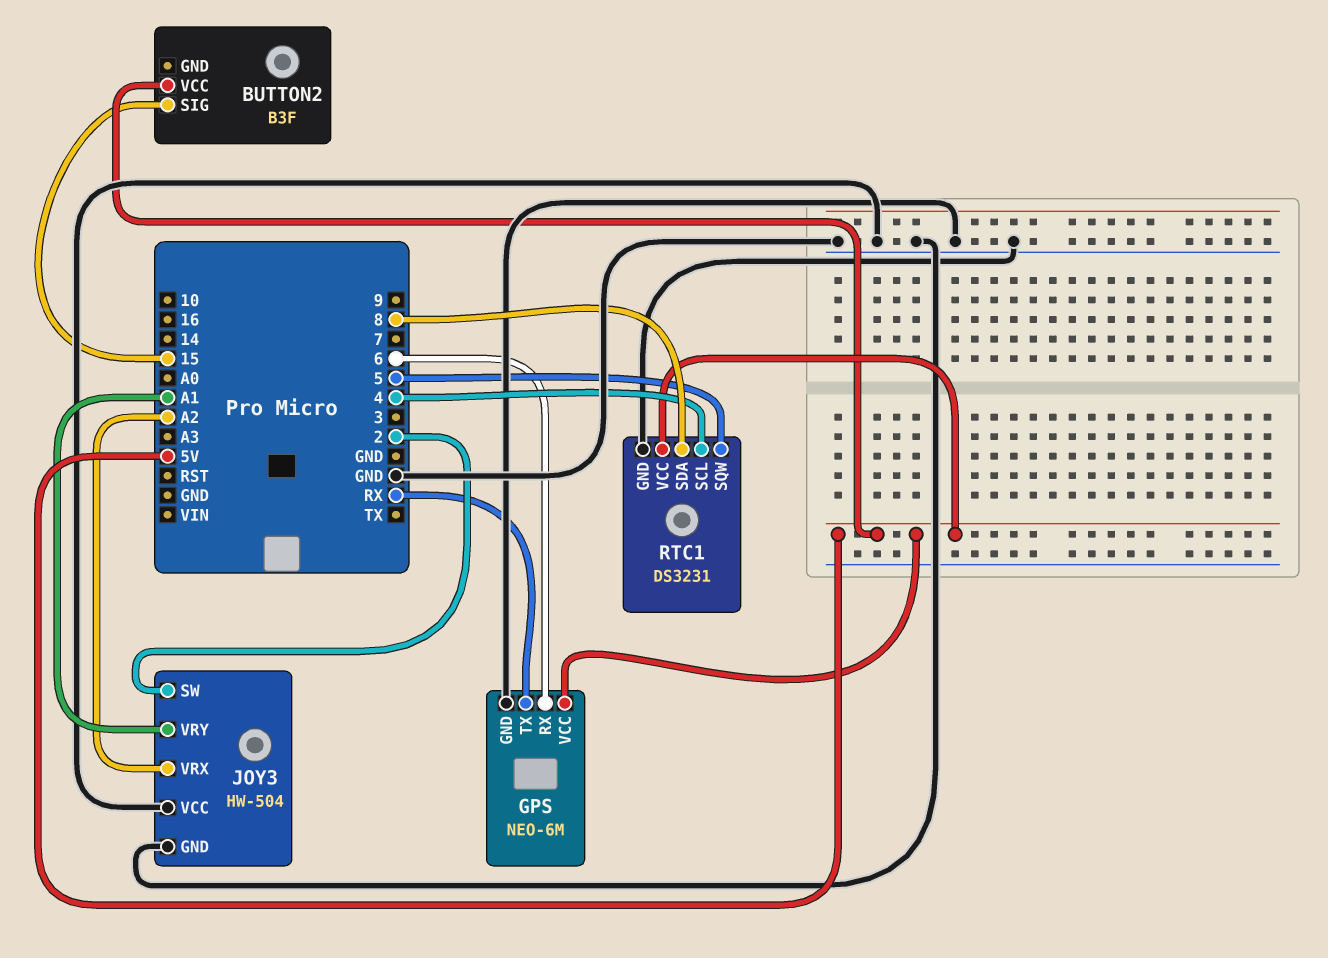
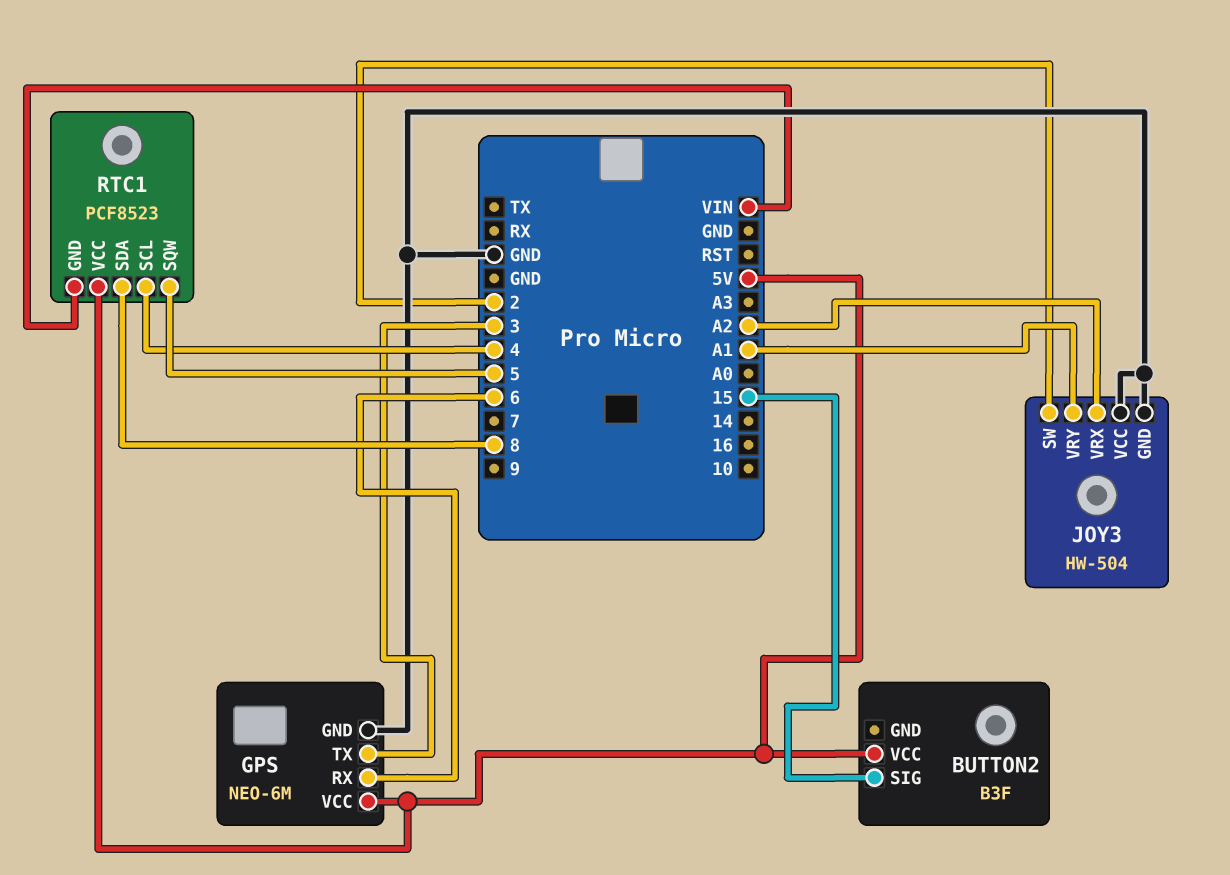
GPS pin TX: RX -> 3
RTC1: DS3231 -> PCF8523
RTC1 pin GND: GND -> VIN

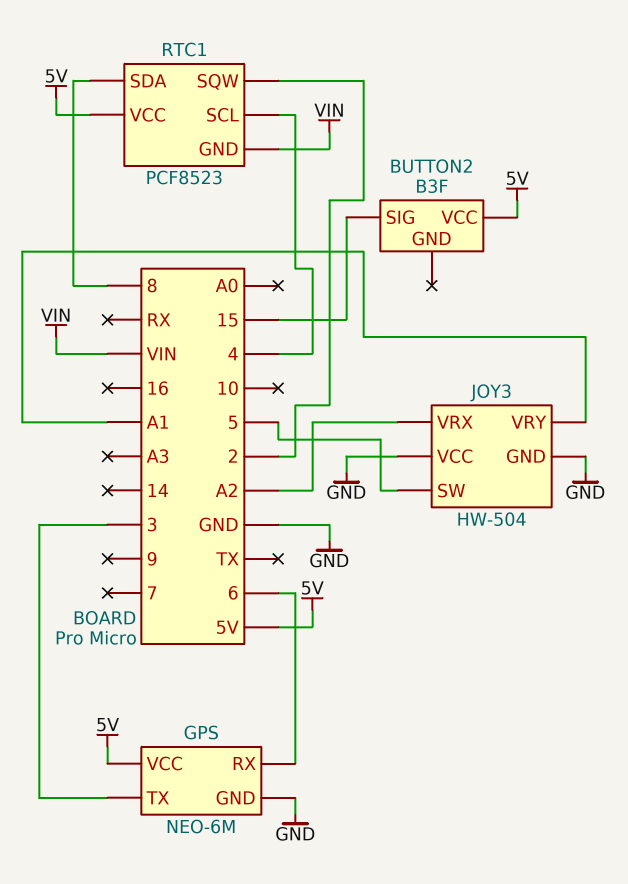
JOY3 pin SW: 2 -> 5
RTC1 pin SQW: 5 -> 2

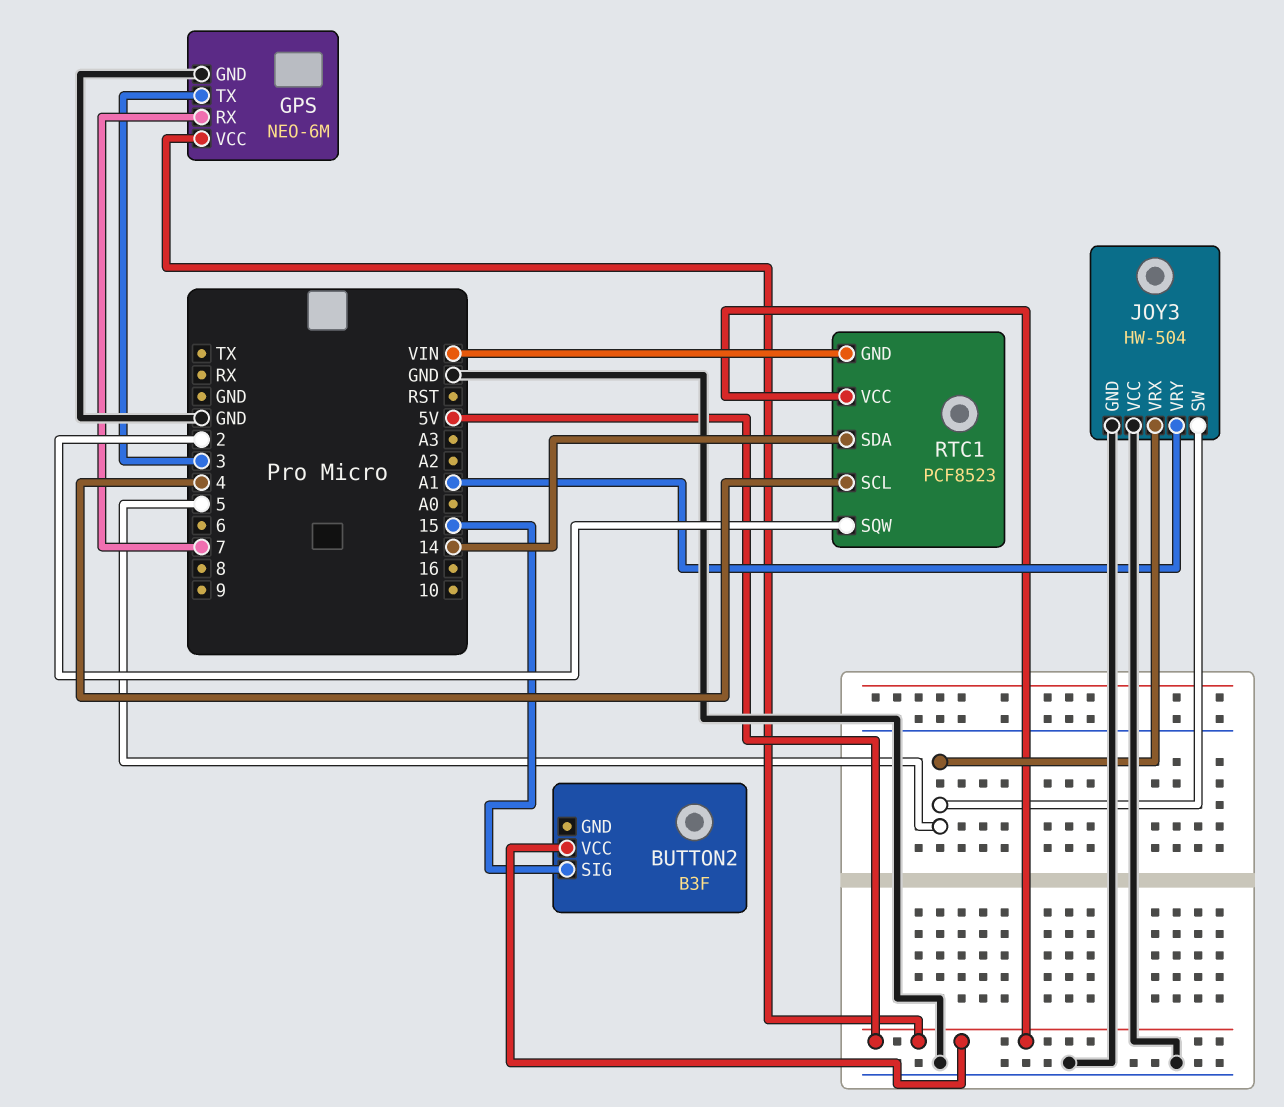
GPS pin RX: 6 -> 7
JOY3 pin VRX: A2 -> 5
RTC1 pin SDA: 8 -> 14

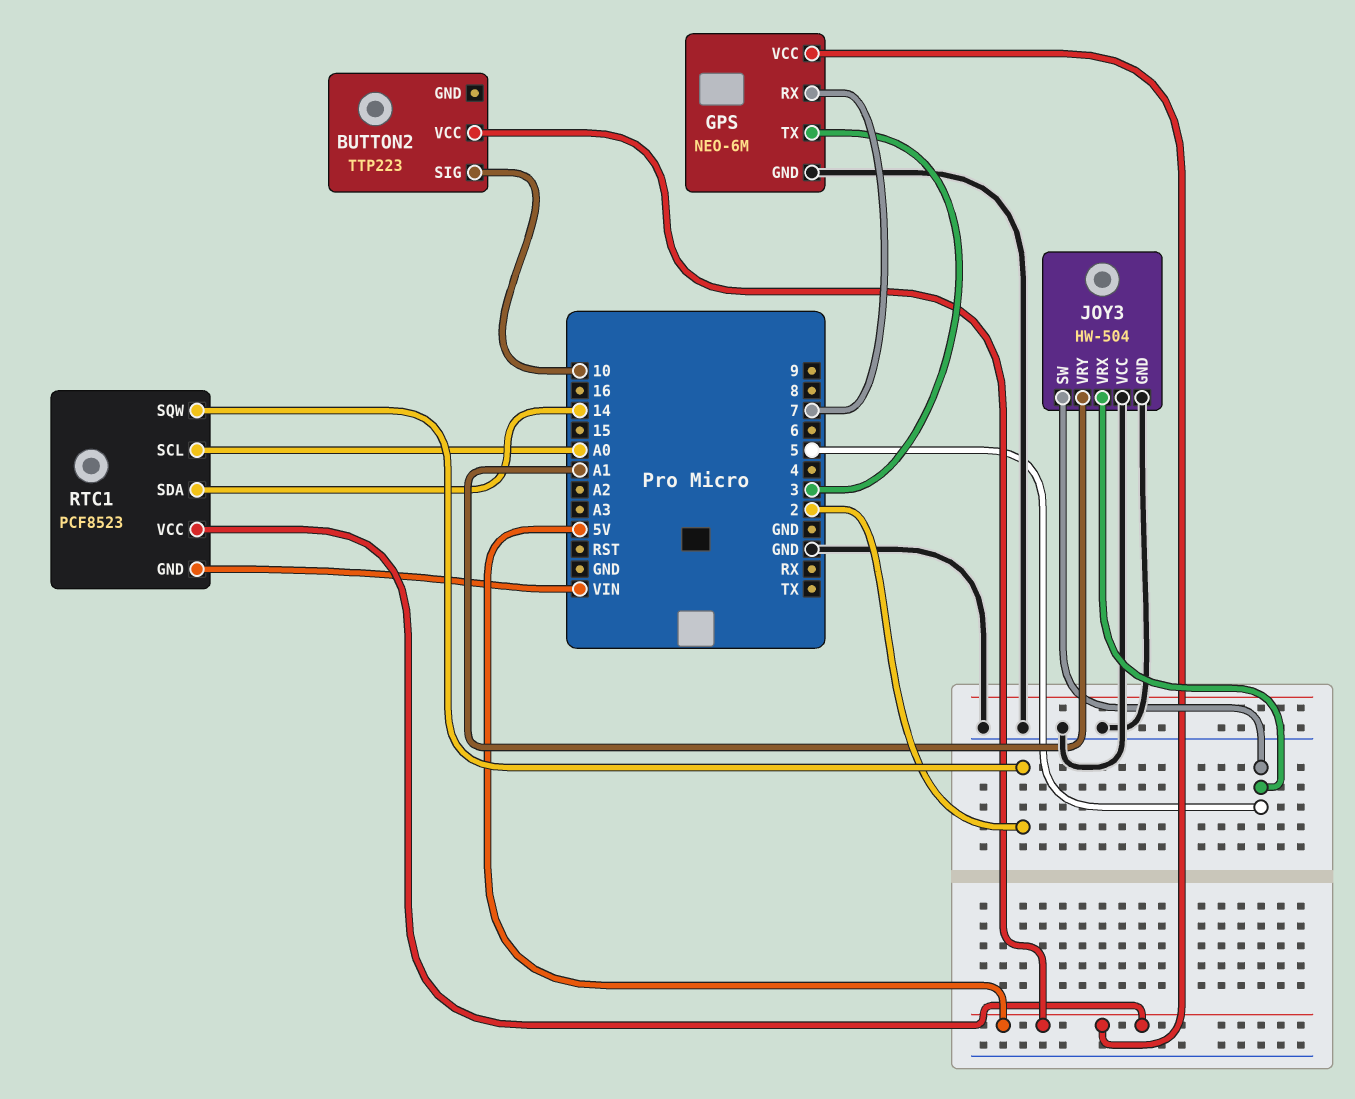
BUTTON2: B3F -> TTP223
BUTTON2 pin SIG: 15 -> 10
RTC1 pin SCL: 4 -> A0

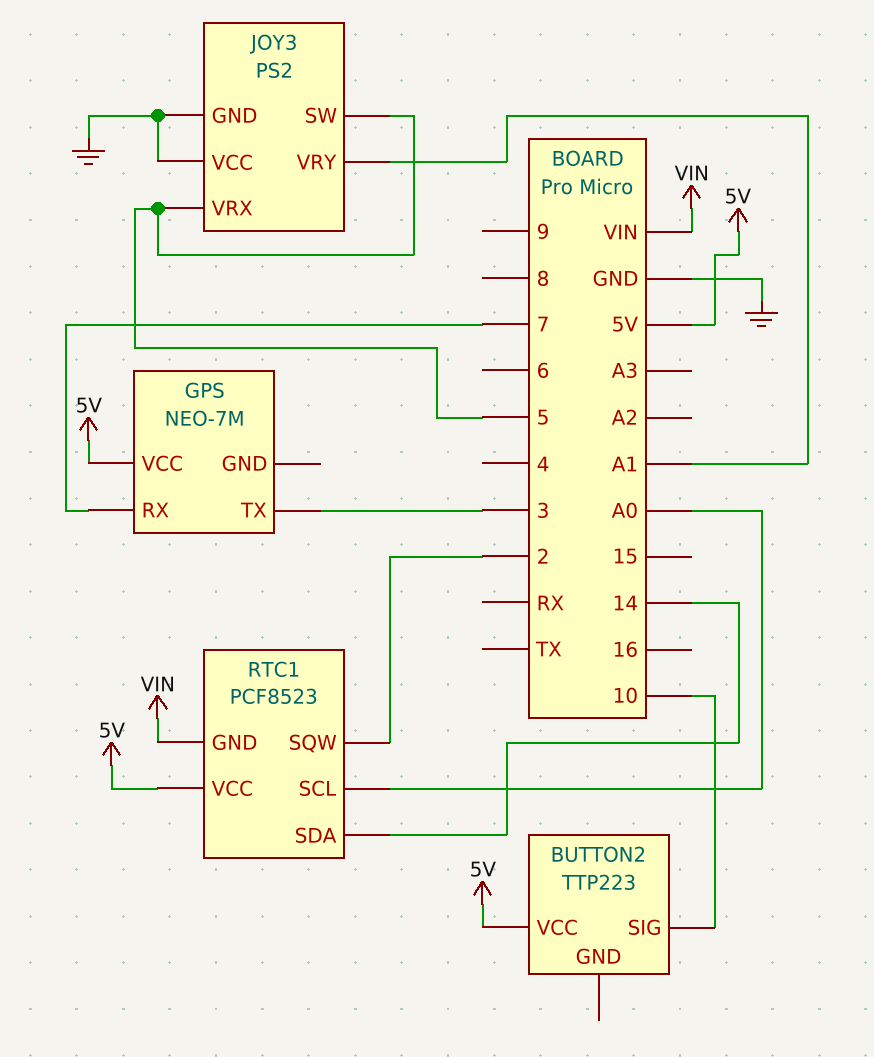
GPS: NEO-6M -> NEO-7M
GPS pin GND: GND -> none
JOY3: HW-504 -> PS2

